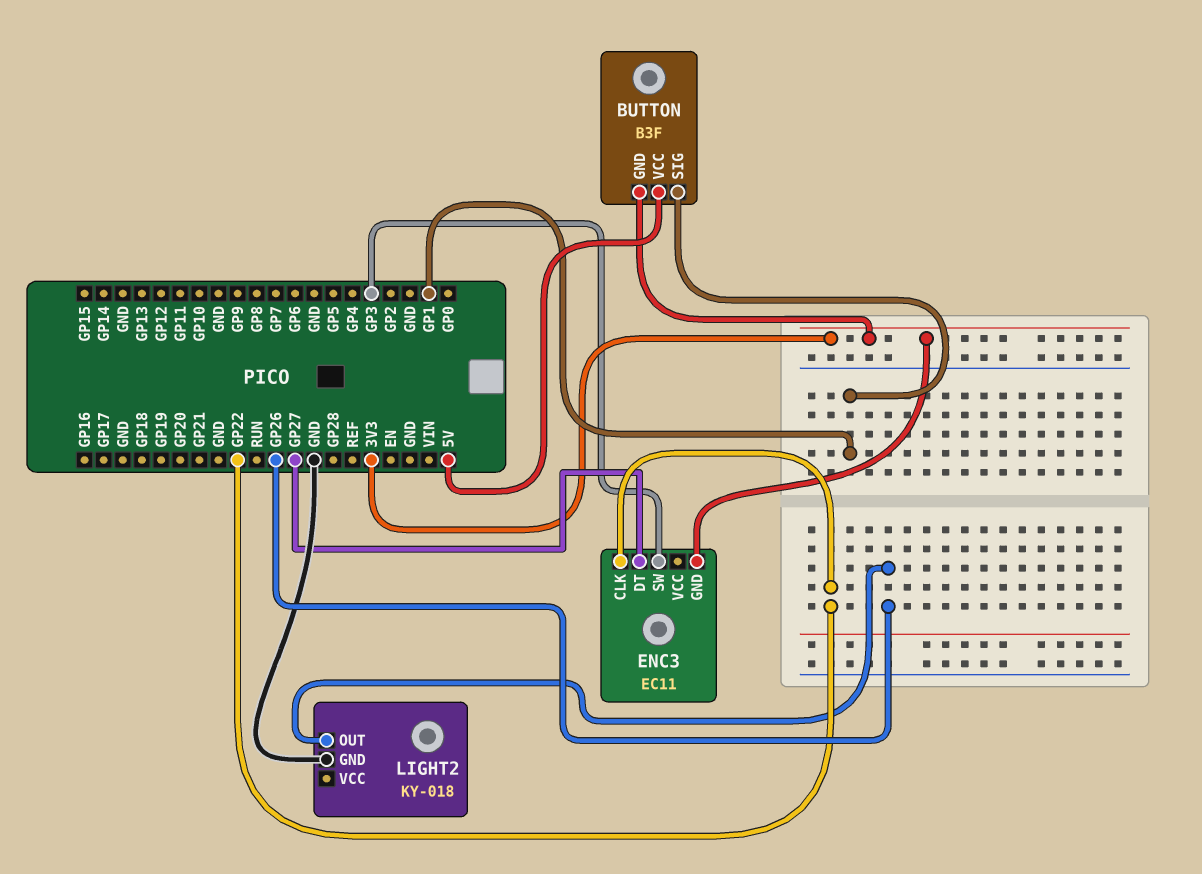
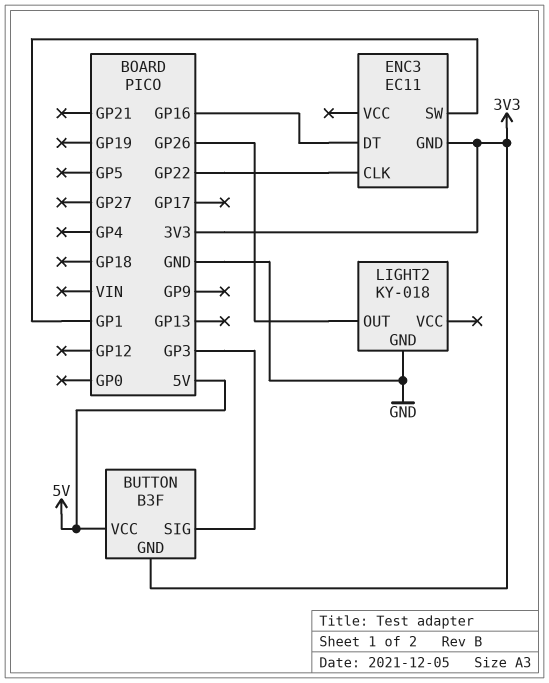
BUTTON pin SIG: GP1 -> GP3
ENC3 pin DT: GP27 -> GP16
ENC3 pin SW: GP3 -> GP1

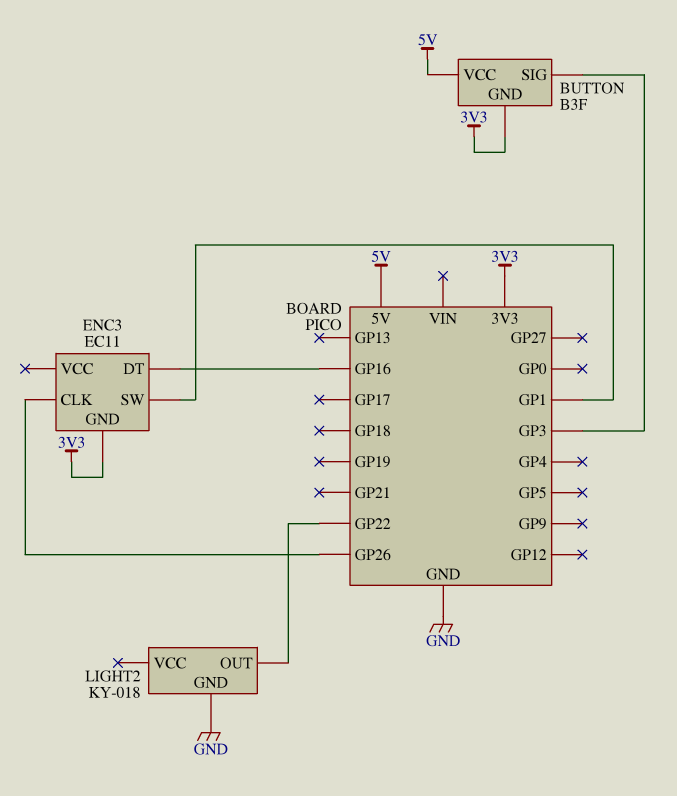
ENC3 pin CLK: GP22 -> GP26
LIGHT2 pin OUT: GP26 -> GP22

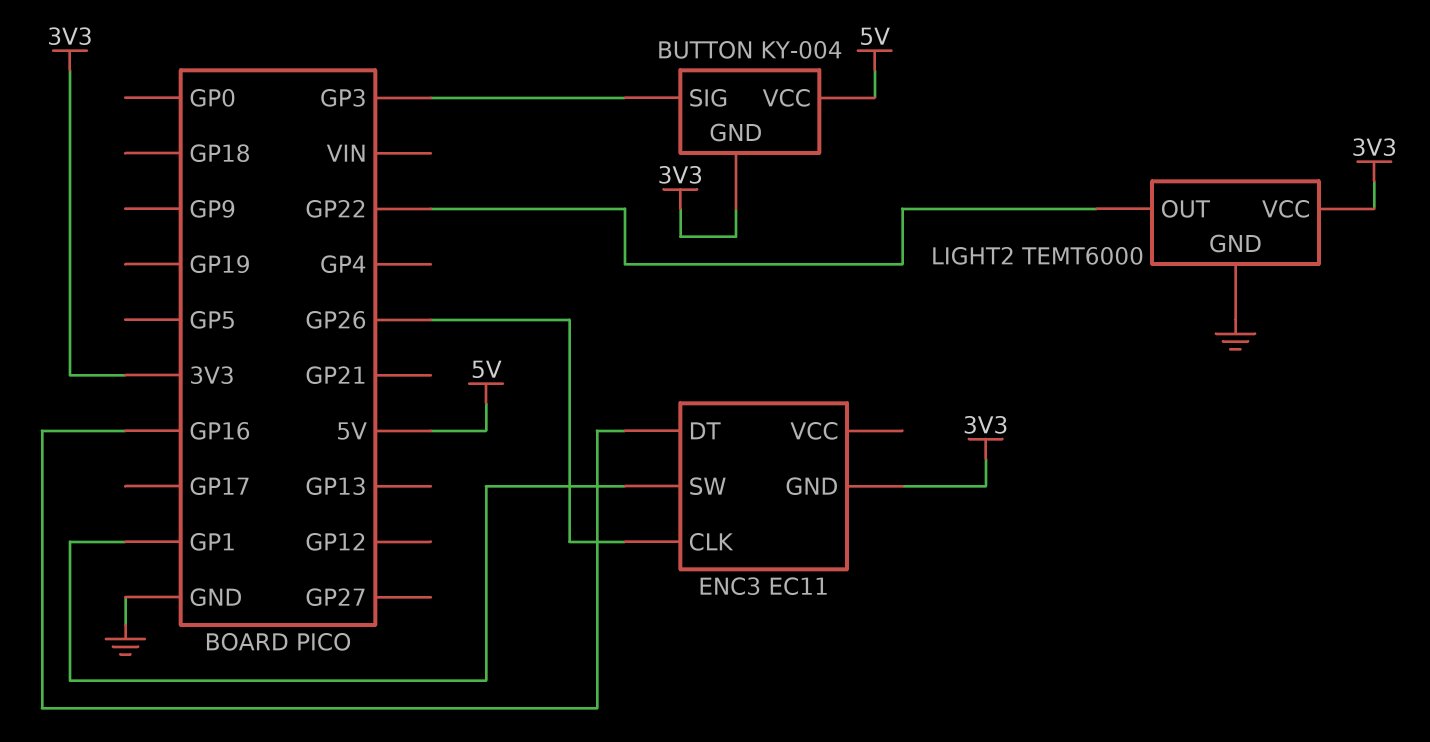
BUTTON: B3F -> KY-004
LIGHT2: KY-018 -> TEMT6000
LIGHT2 pin VCC: none -> 3V3

